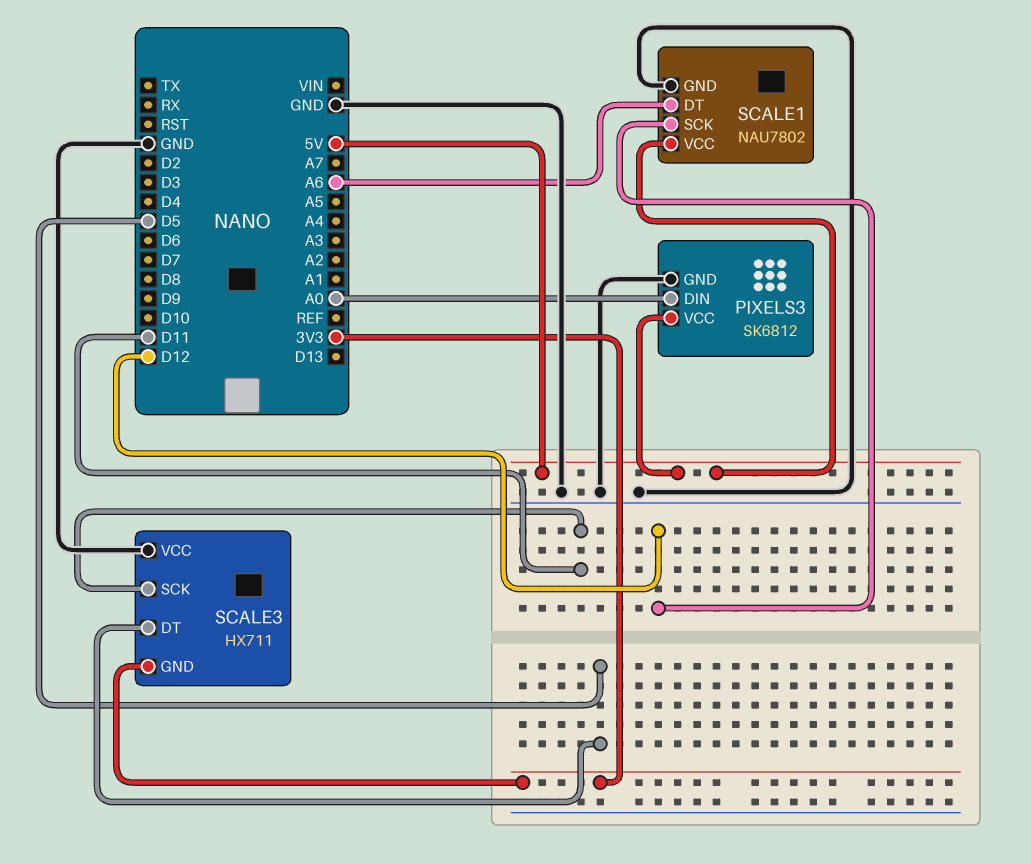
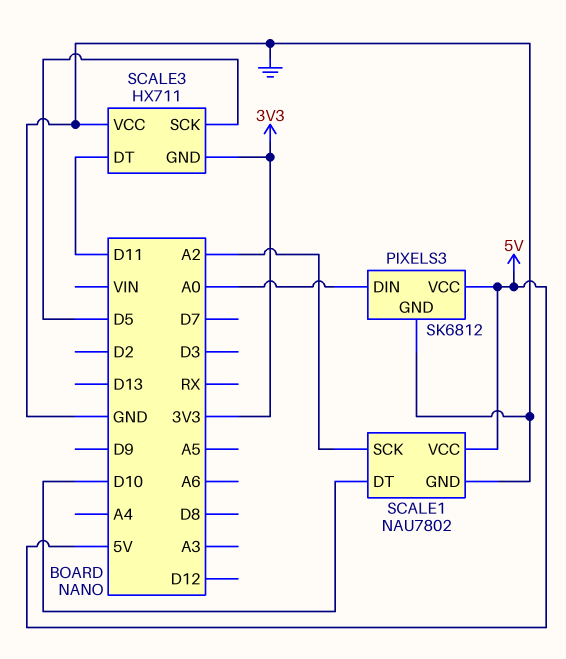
SCALE1 pin DT: A6 -> D10
SCALE1 pin SCK: D12 -> A2
SCALE3 pin DT: D5 -> D11
SCALE3 pin SCK: D11 -> D5

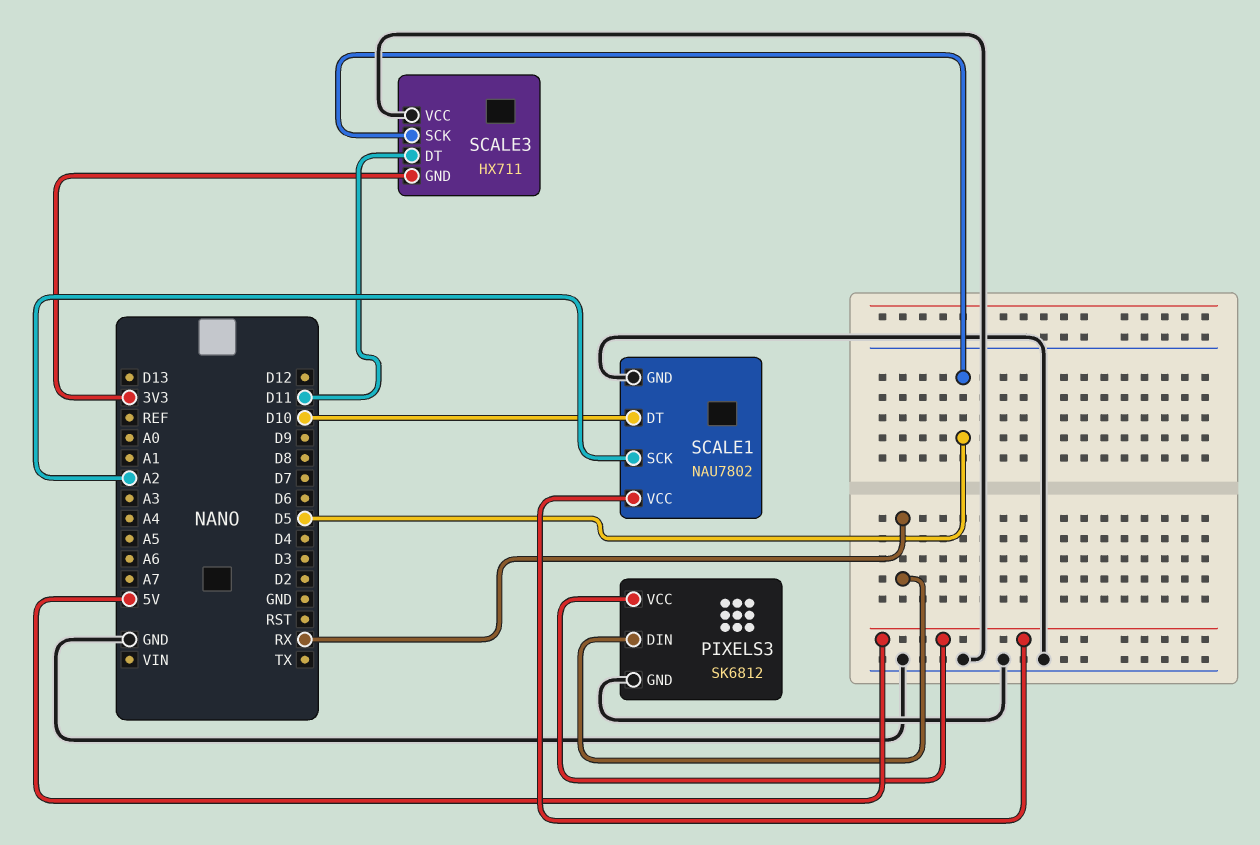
PIXELS3 pin DIN: A0 -> RX

